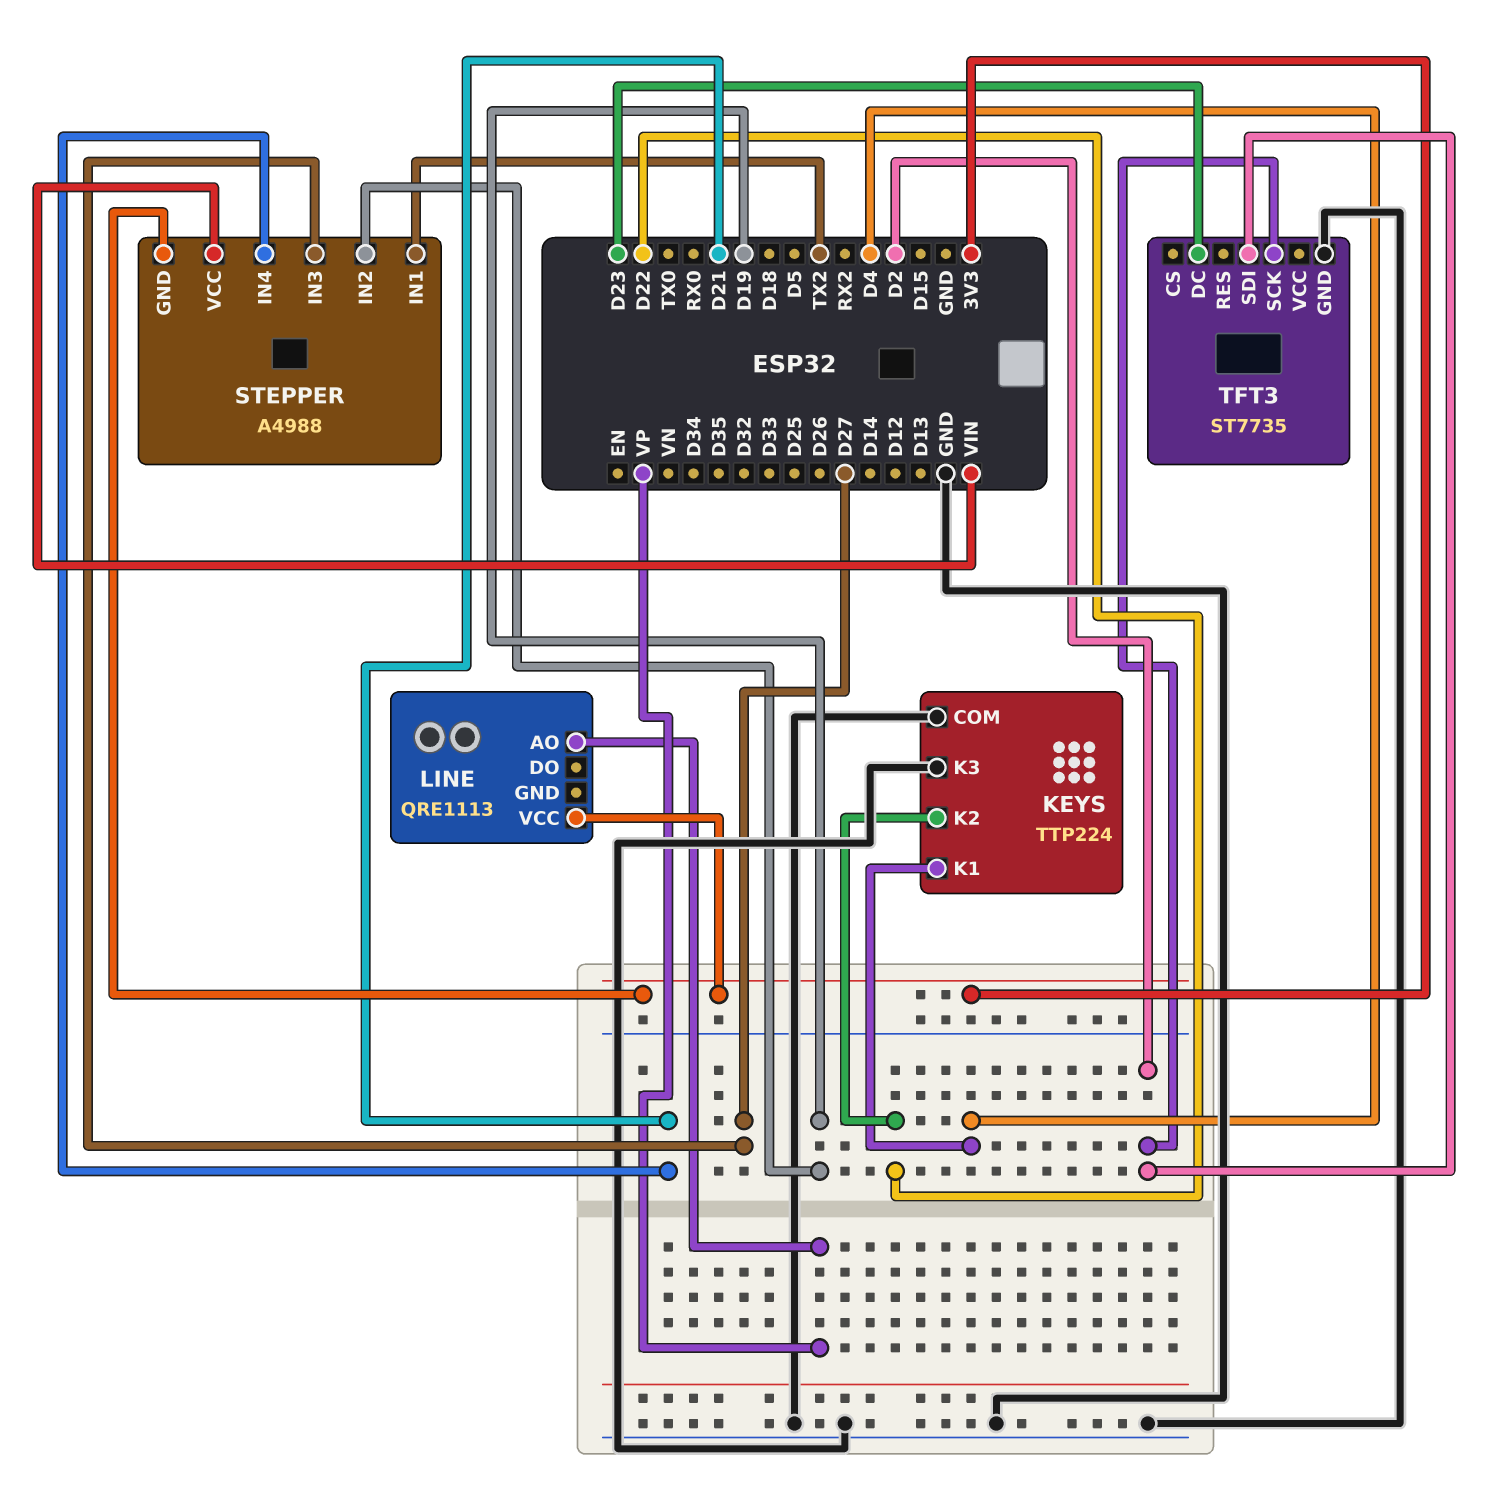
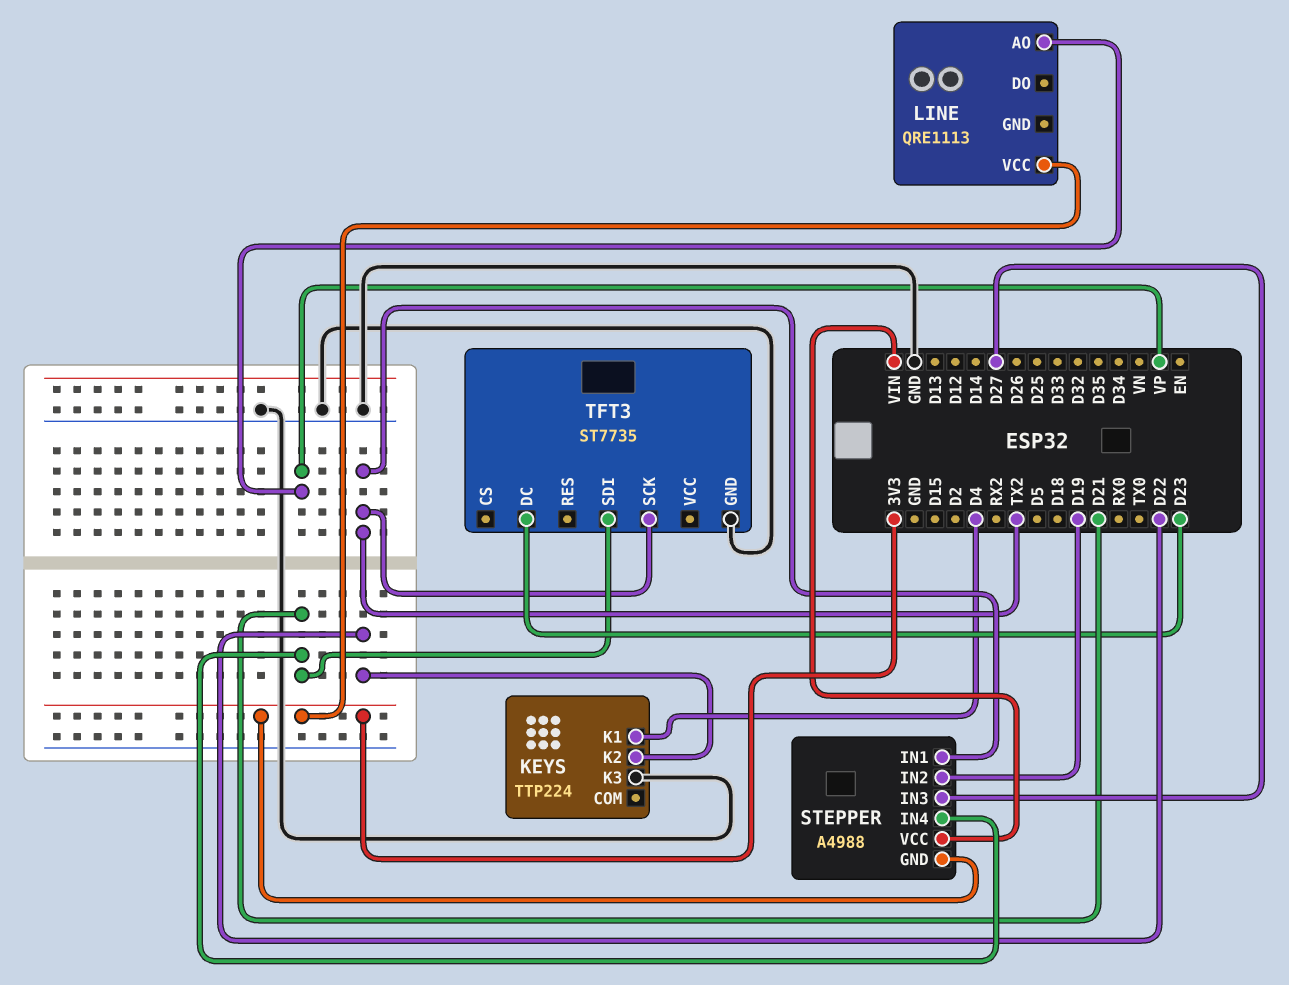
KEYS pin COM: GND -> none
TFT3 pin SCK: D2 -> TX2
TFT3 pin SDI: D2 -> D21

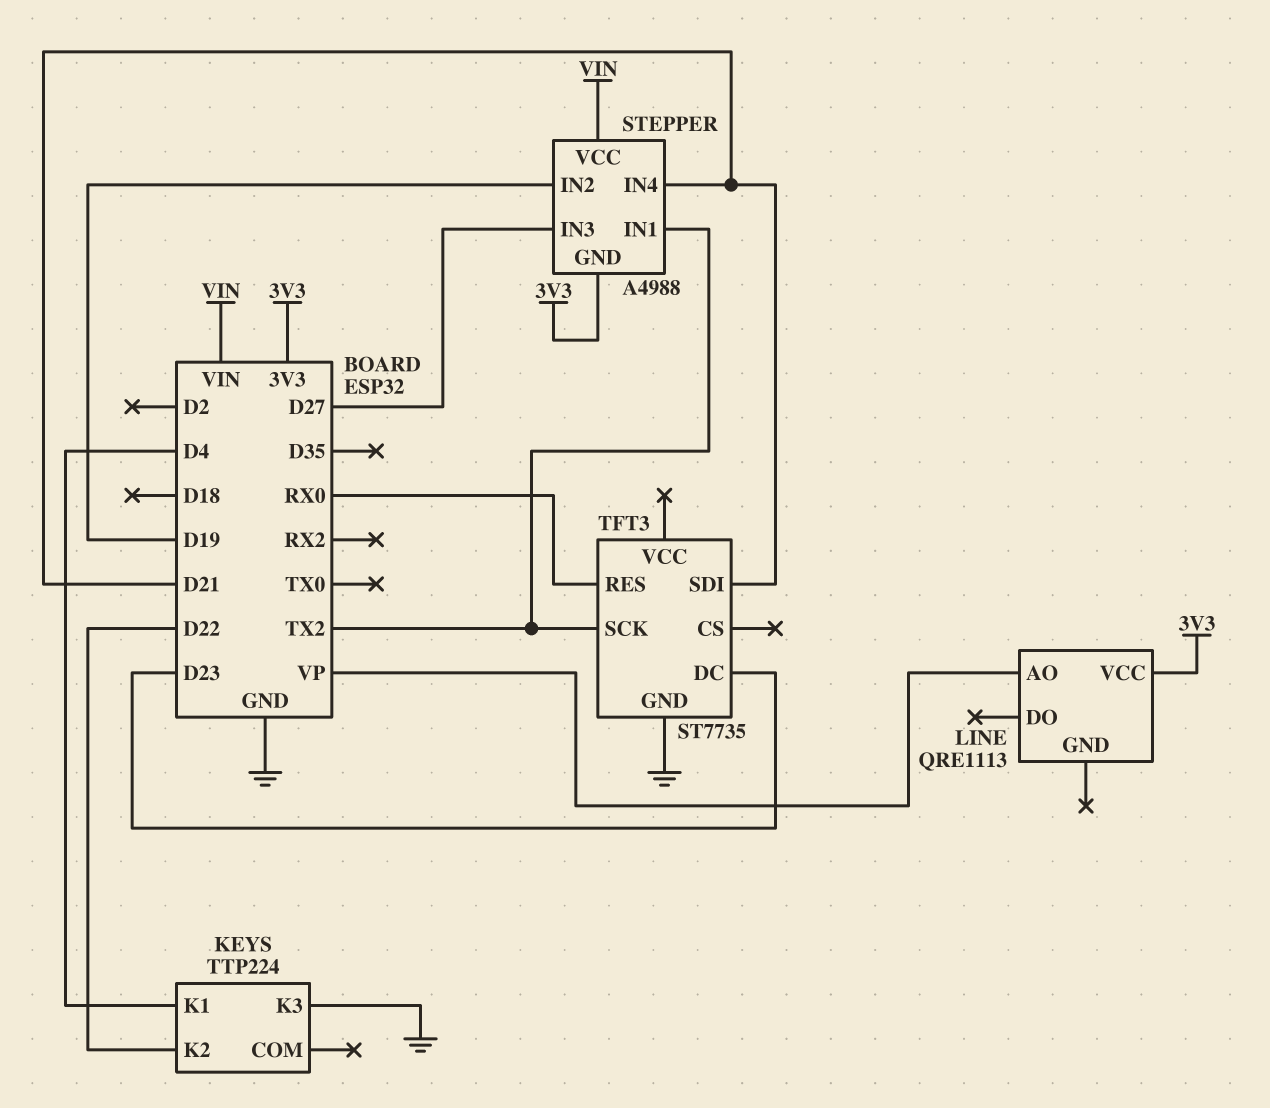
TFT3 pin RES: none -> RX0

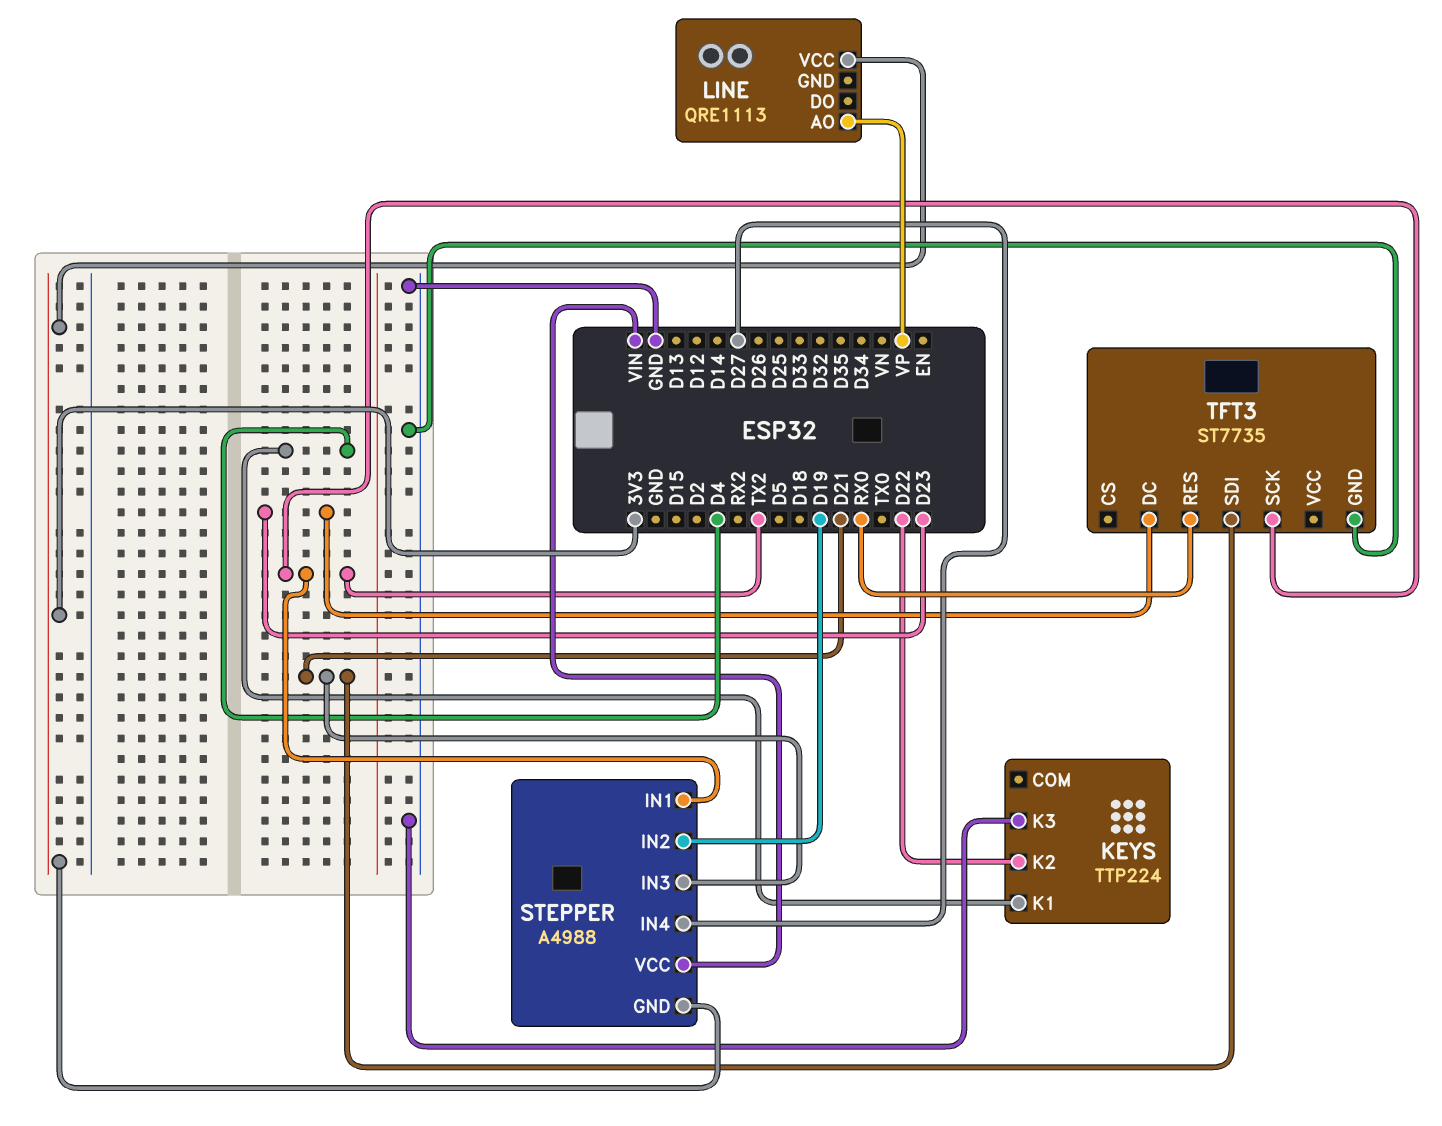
STEPPER pin IN3: D27 -> D21
STEPPER pin IN4: D21 -> D27

